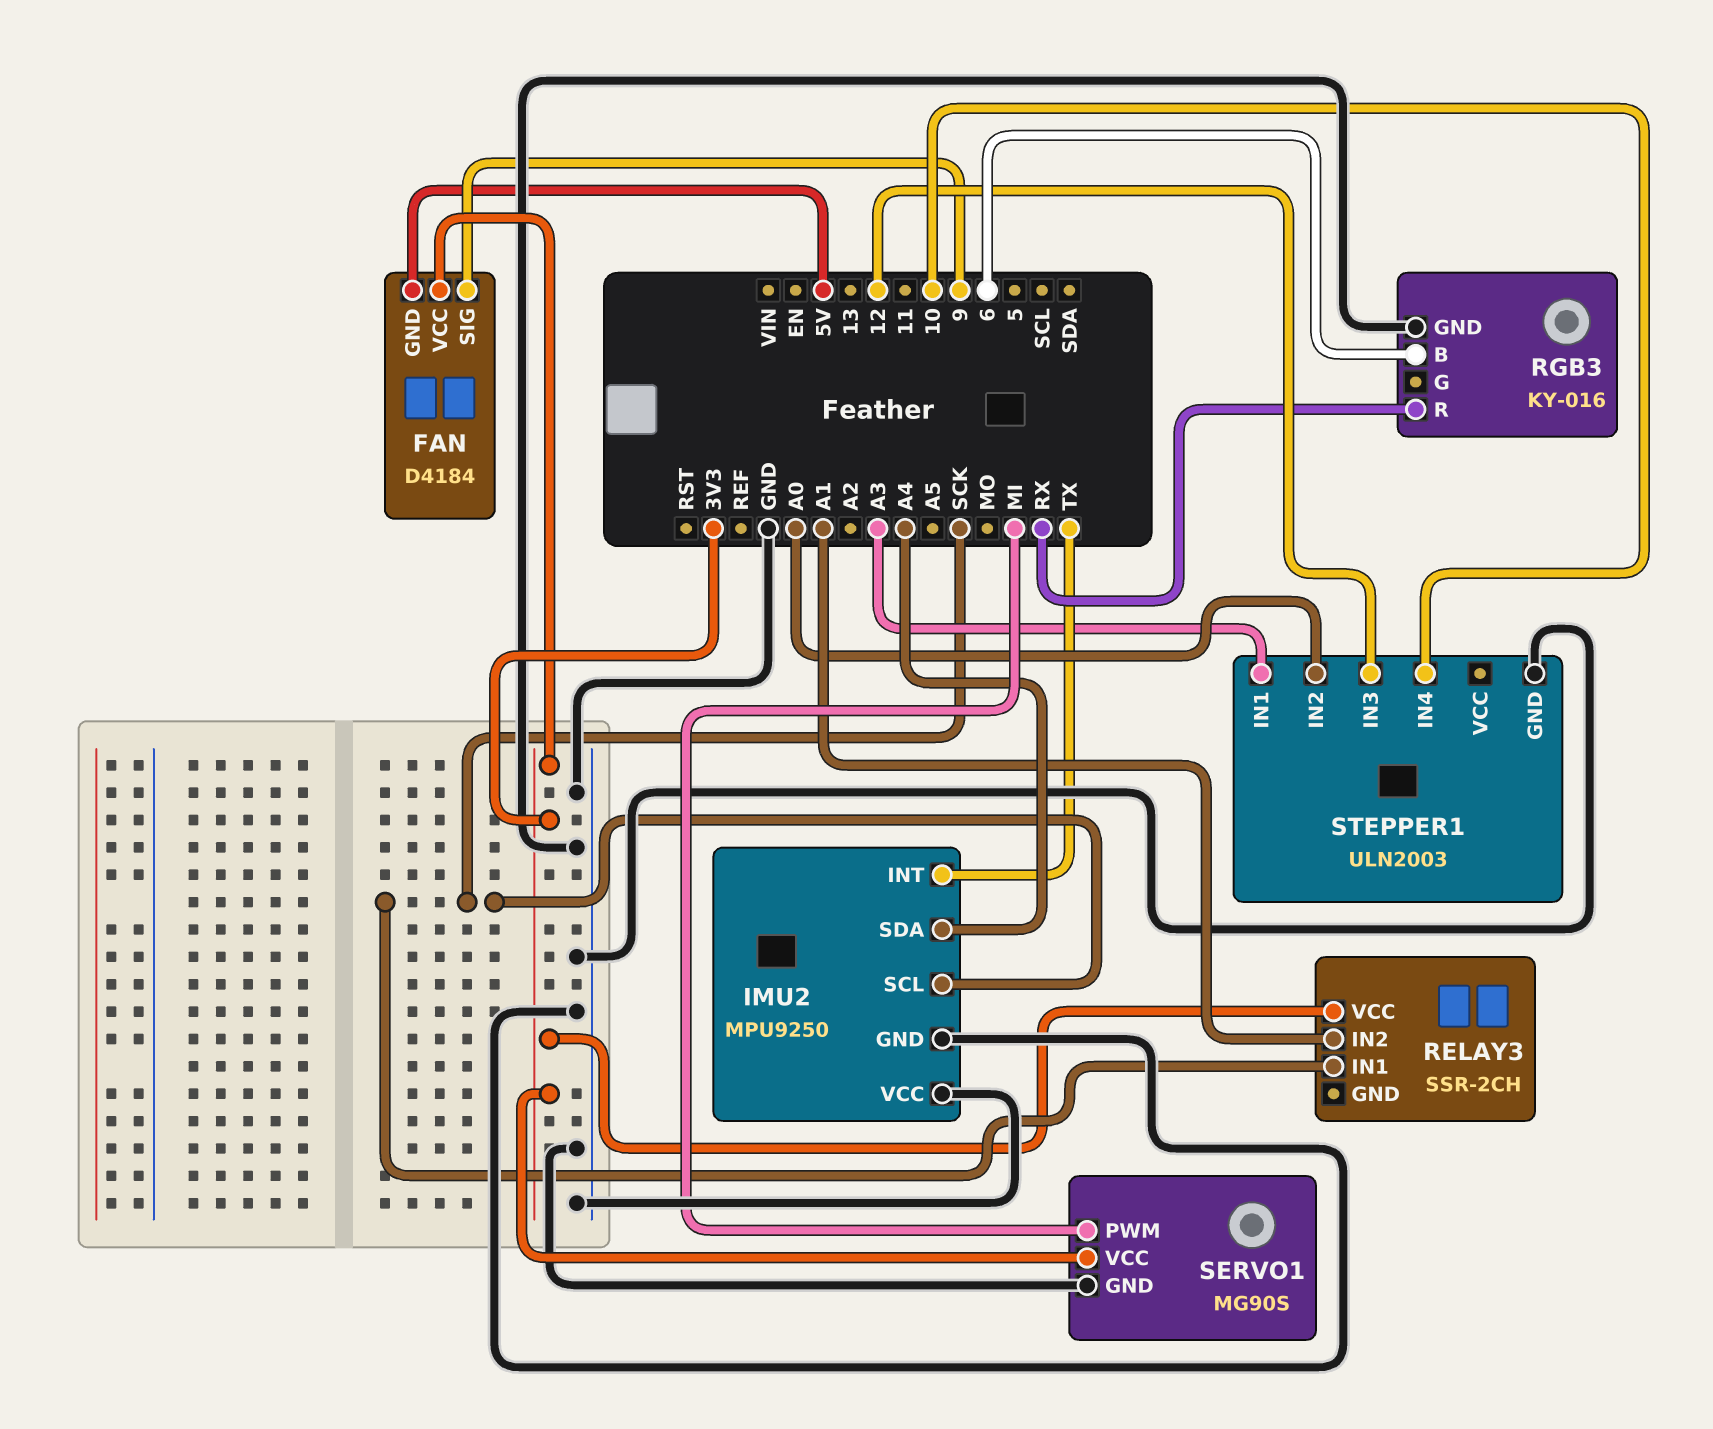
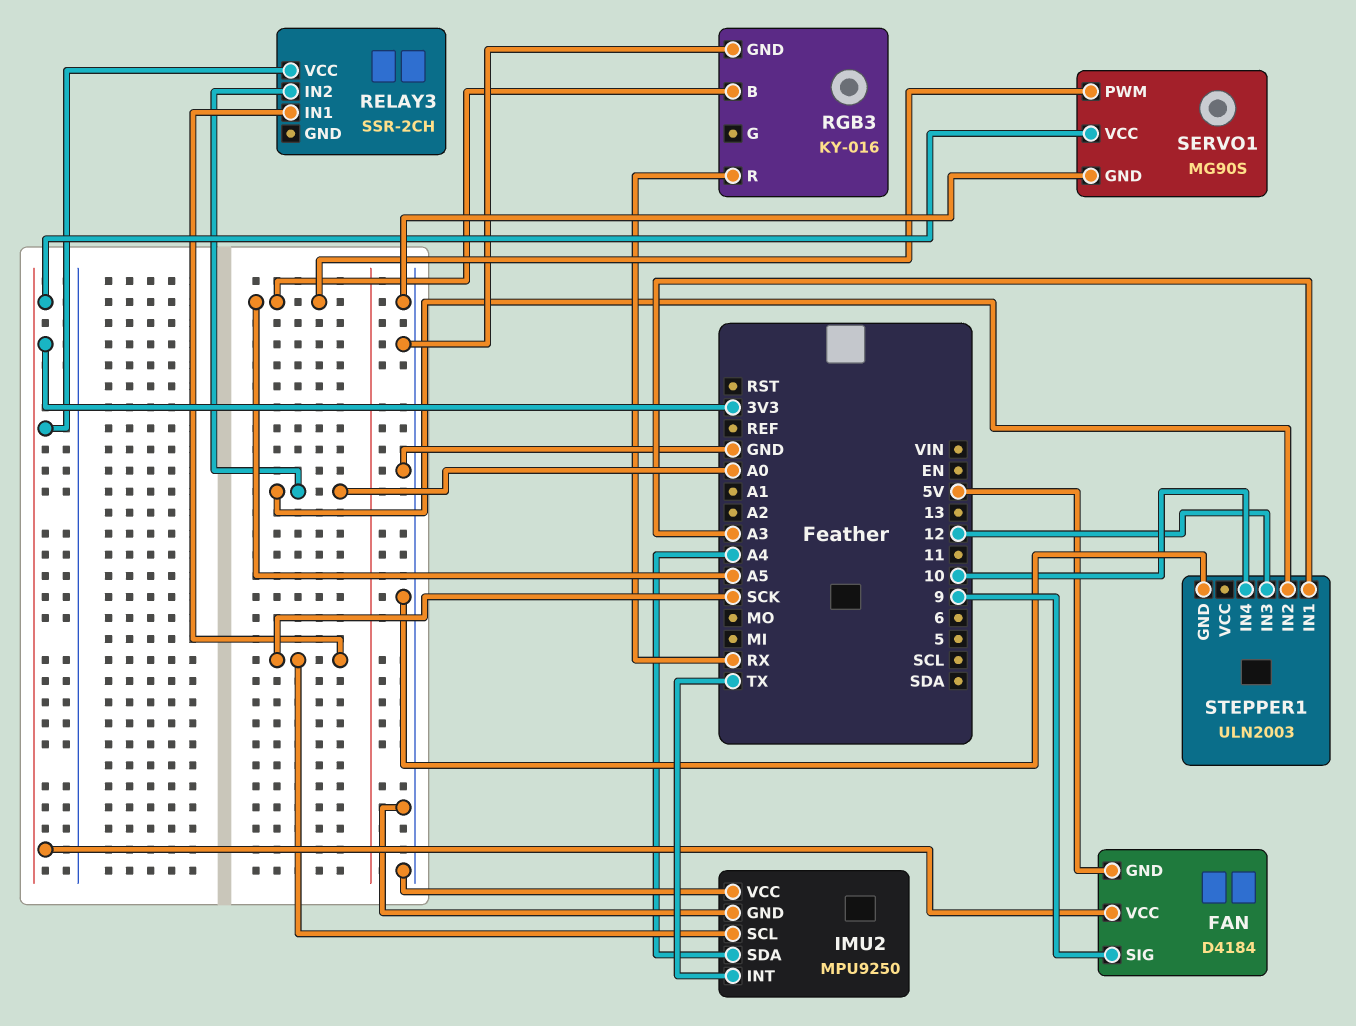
RELAY3 pin IN2: A1 -> A0
RGB3 pin B: 6 -> A5
SERVO1 pin PWM: MI -> A5

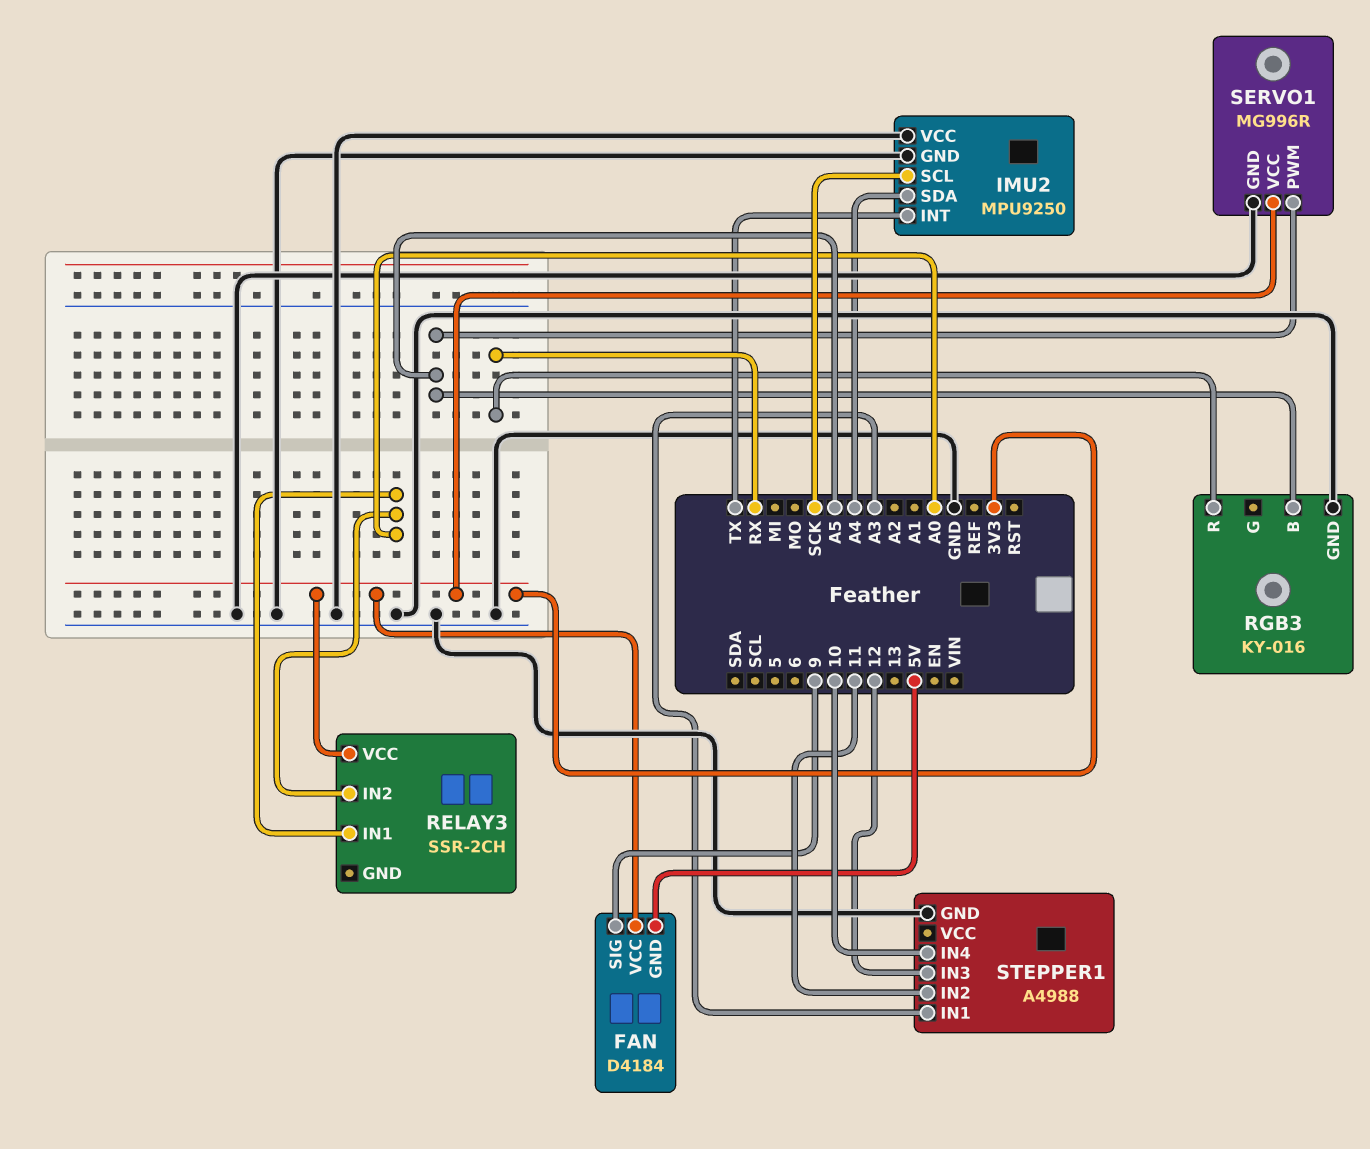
RELAY3 pin IN1: SCK -> A0
SERVO1: MG90S -> MG996R
STEPPER1: ULN2003 -> A4988
STEPPER1 pin IN2: A0 -> 11

